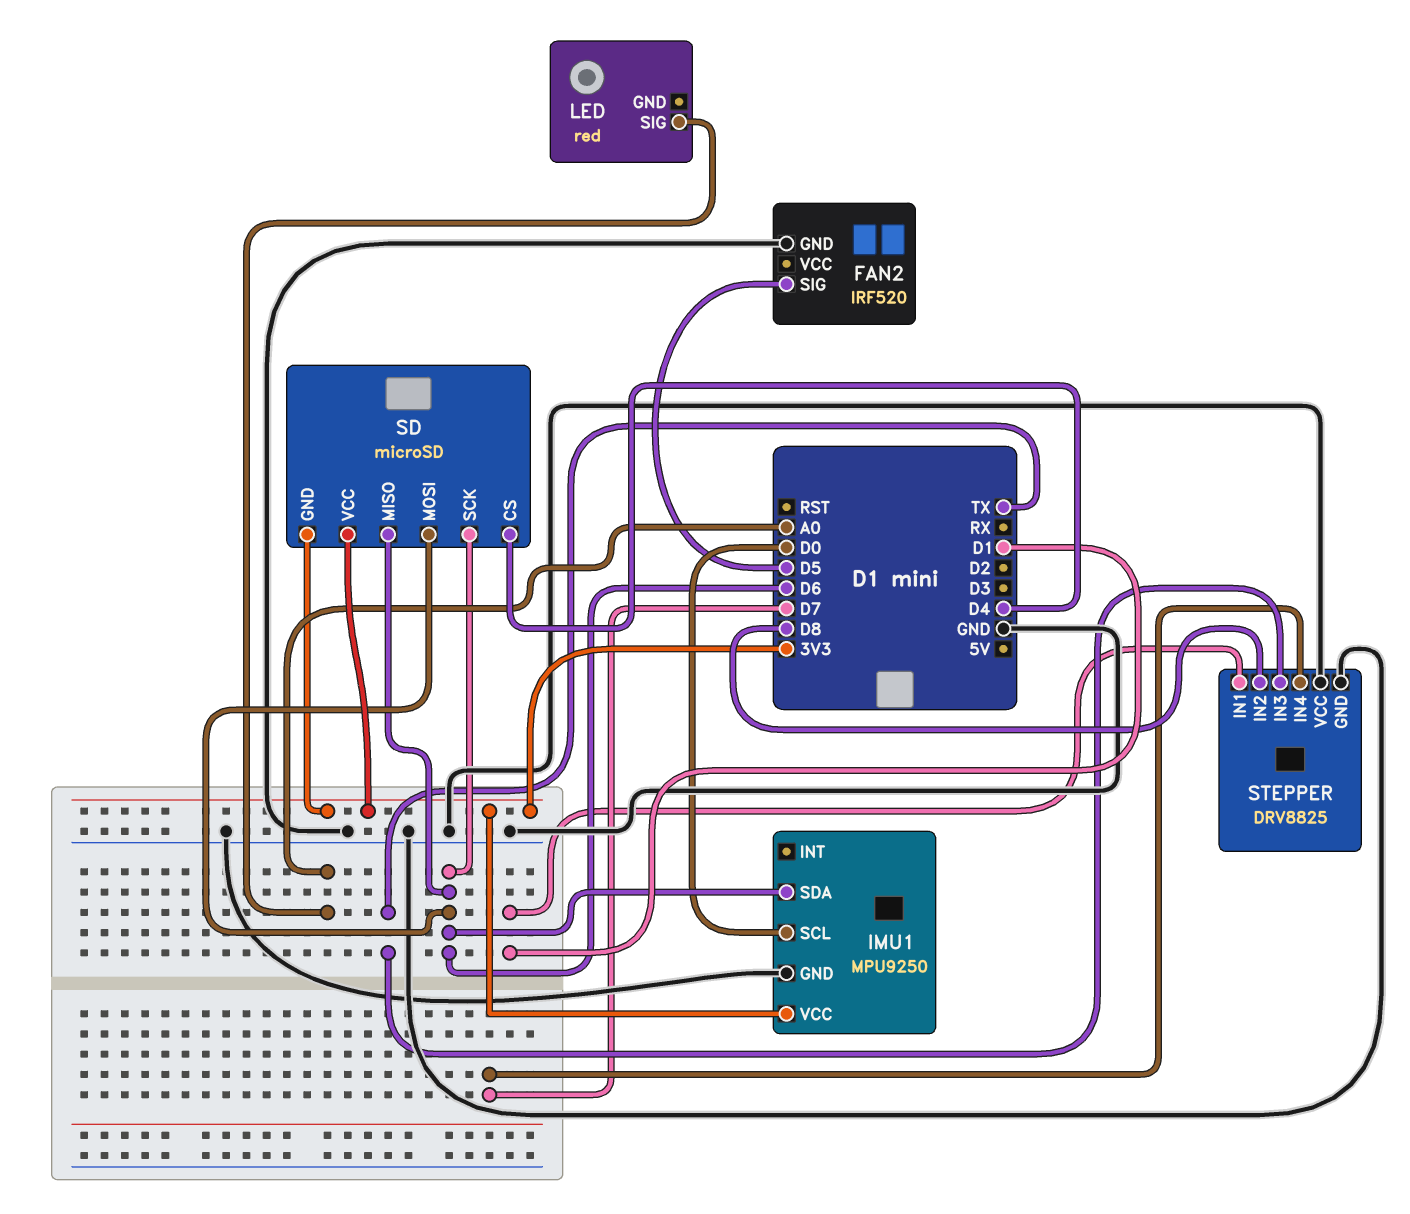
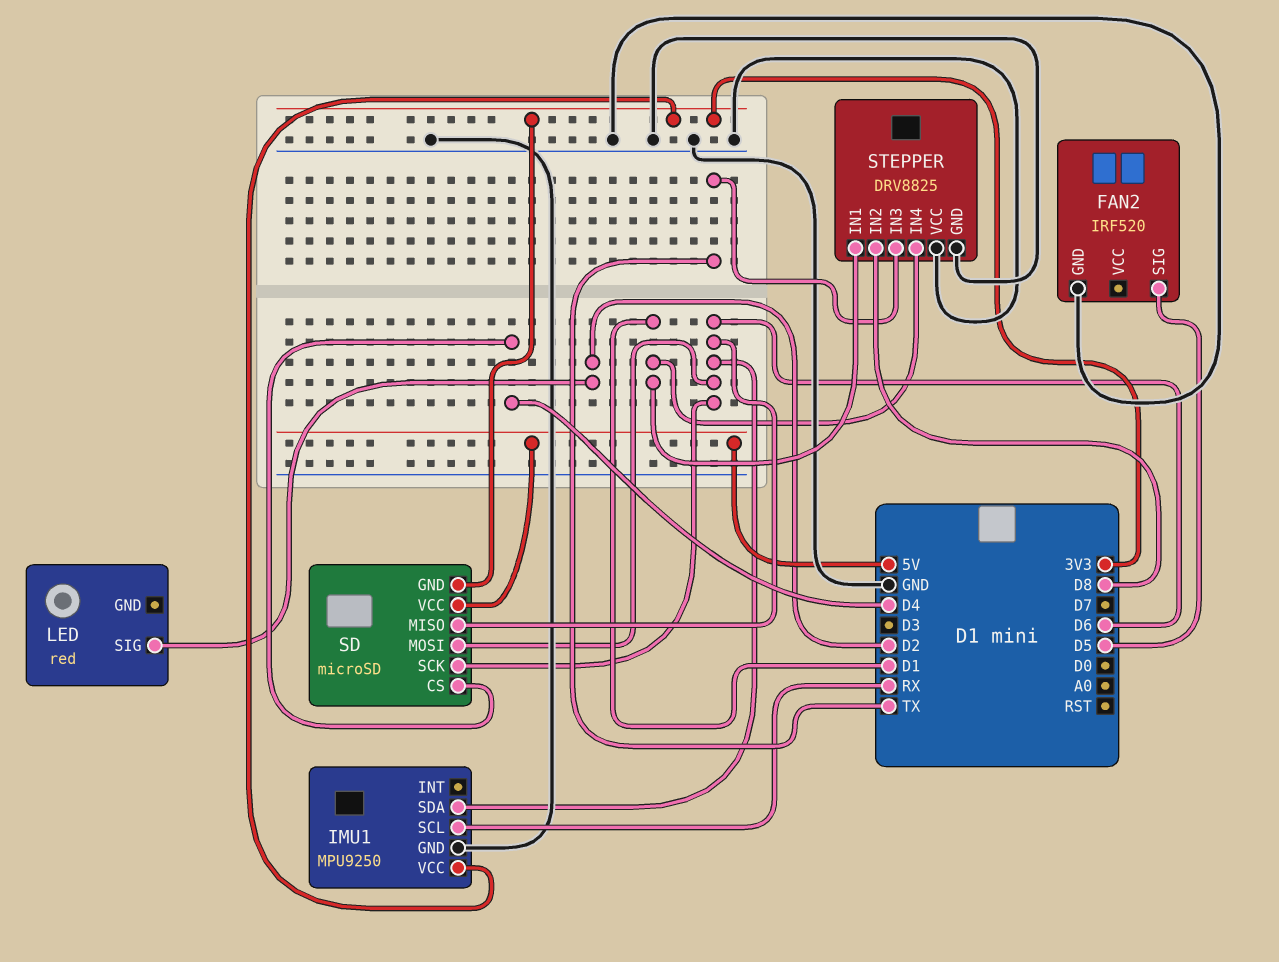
IMU1 pin SCL: D0 -> RX
LED pin SIG: A0 -> D2
SD pin VCC: 3V3 -> 5V
STEPPER pin IN4: D7 -> D1

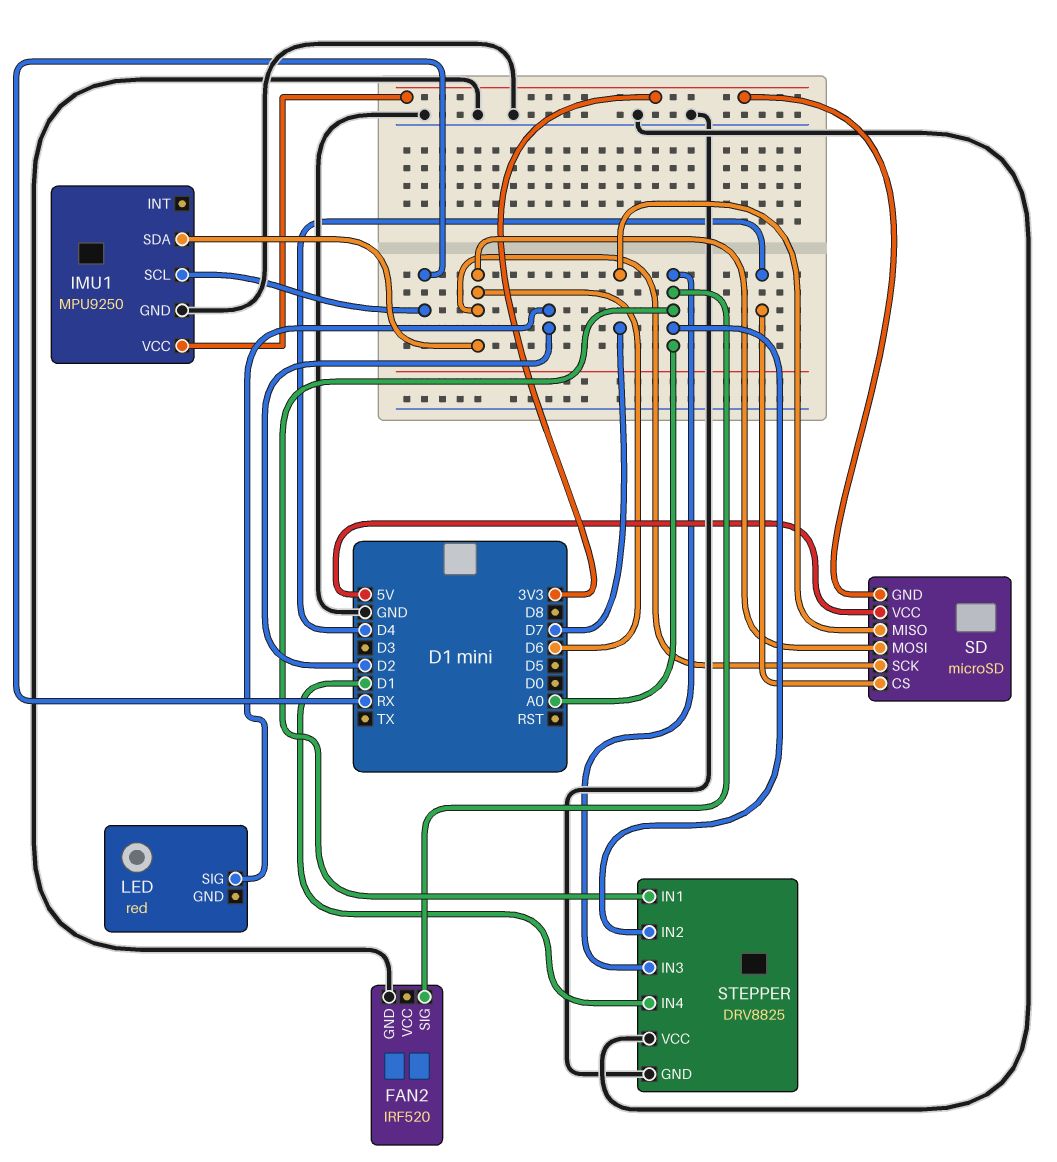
FAN2 pin SIG: D5 -> A0
SD pin MISO: D6 -> D7
STEPPER pin IN1: D1 -> A0
STEPPER pin IN2: D8 -> A0
STEPPER pin IN3: TX -> A0

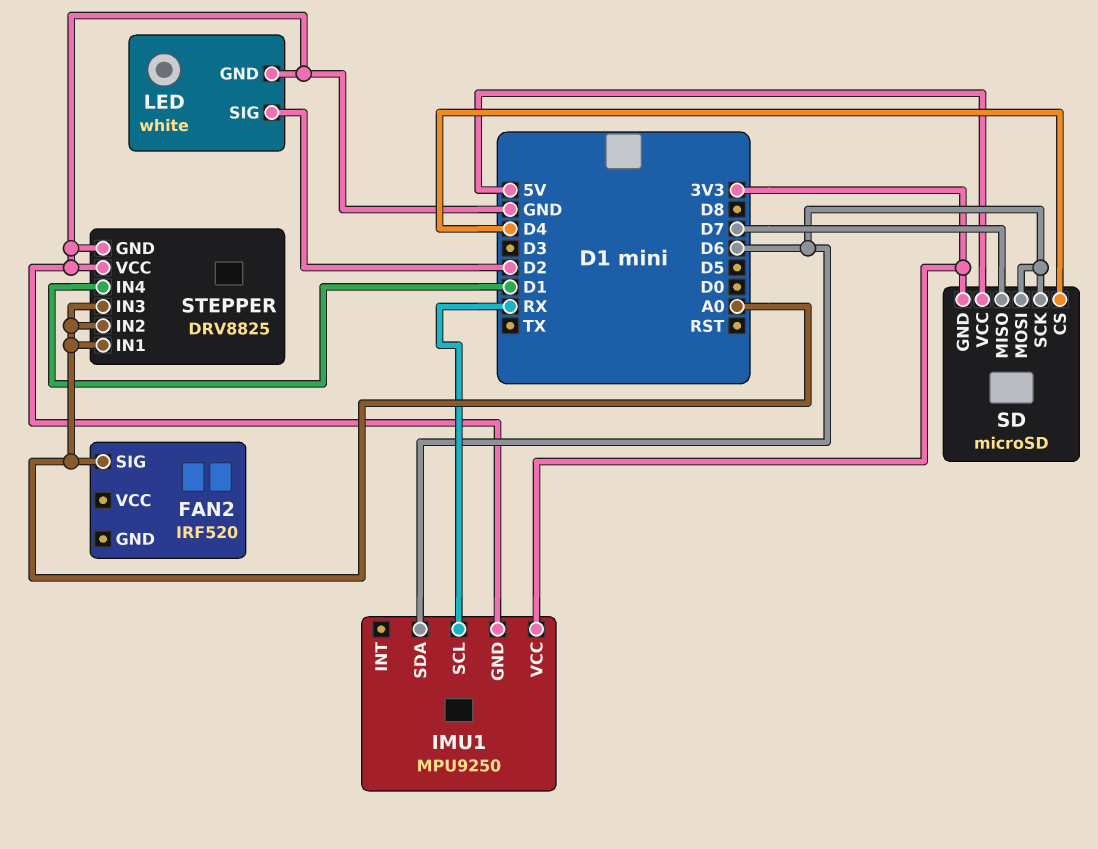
FAN2 pin GND: GND -> none
LED: red -> white
LED pin GND: none -> GND

